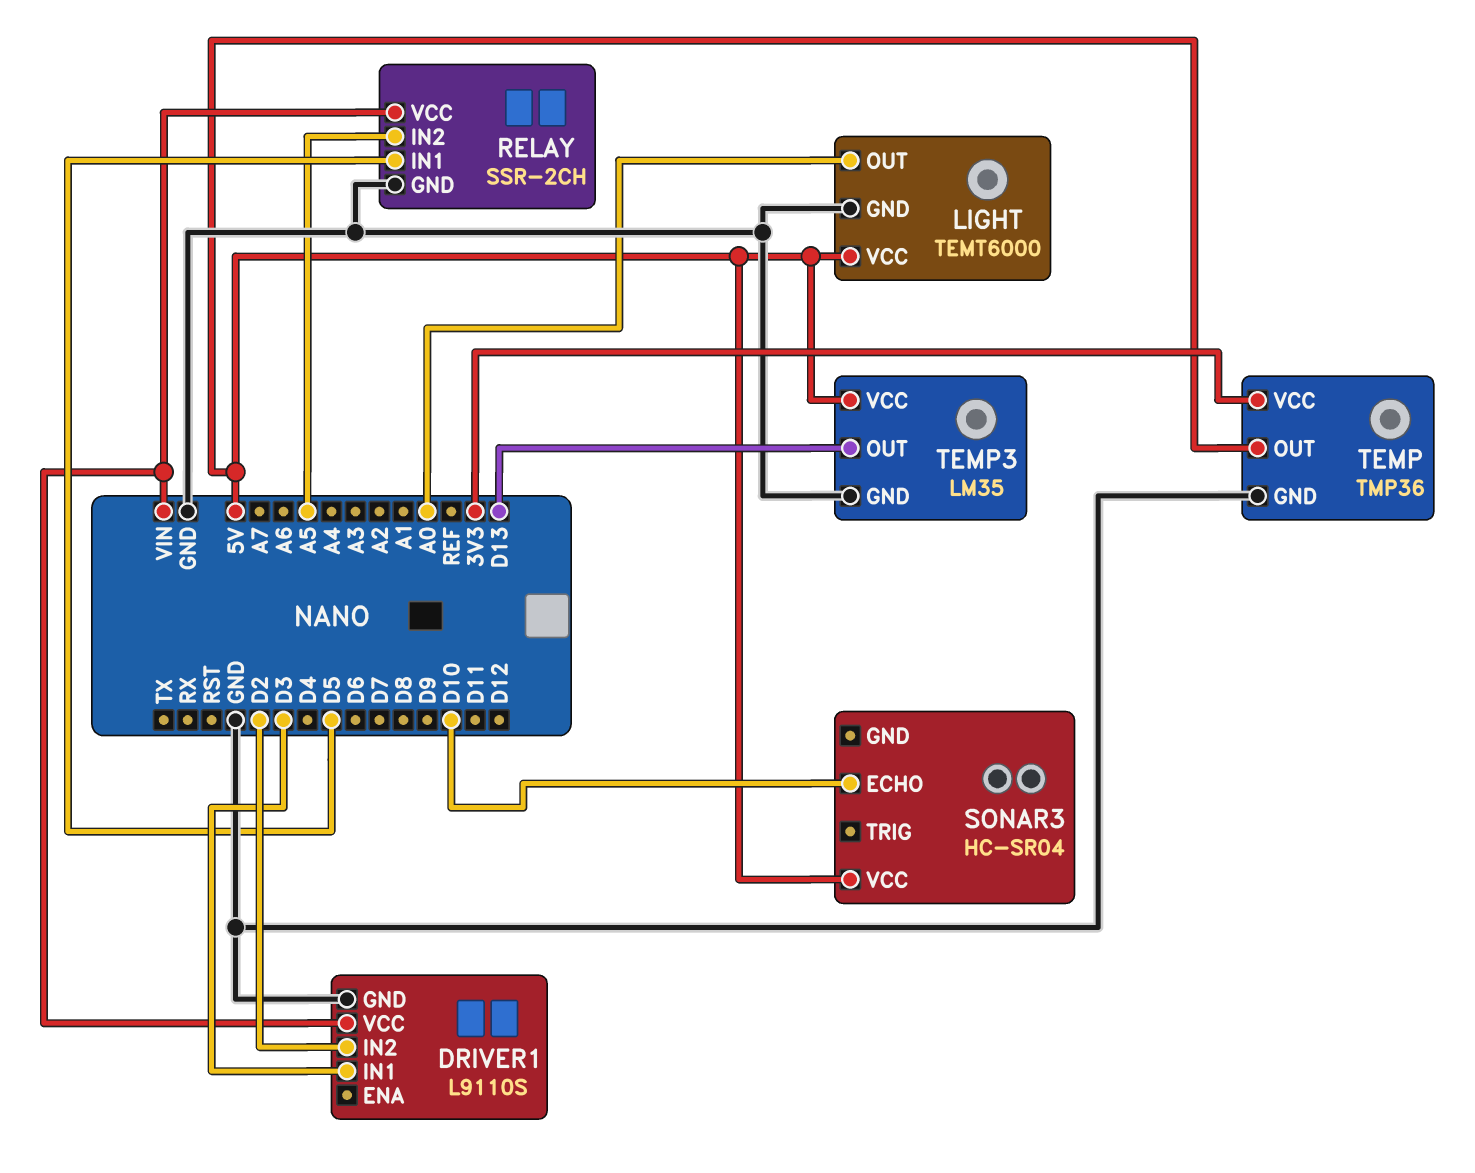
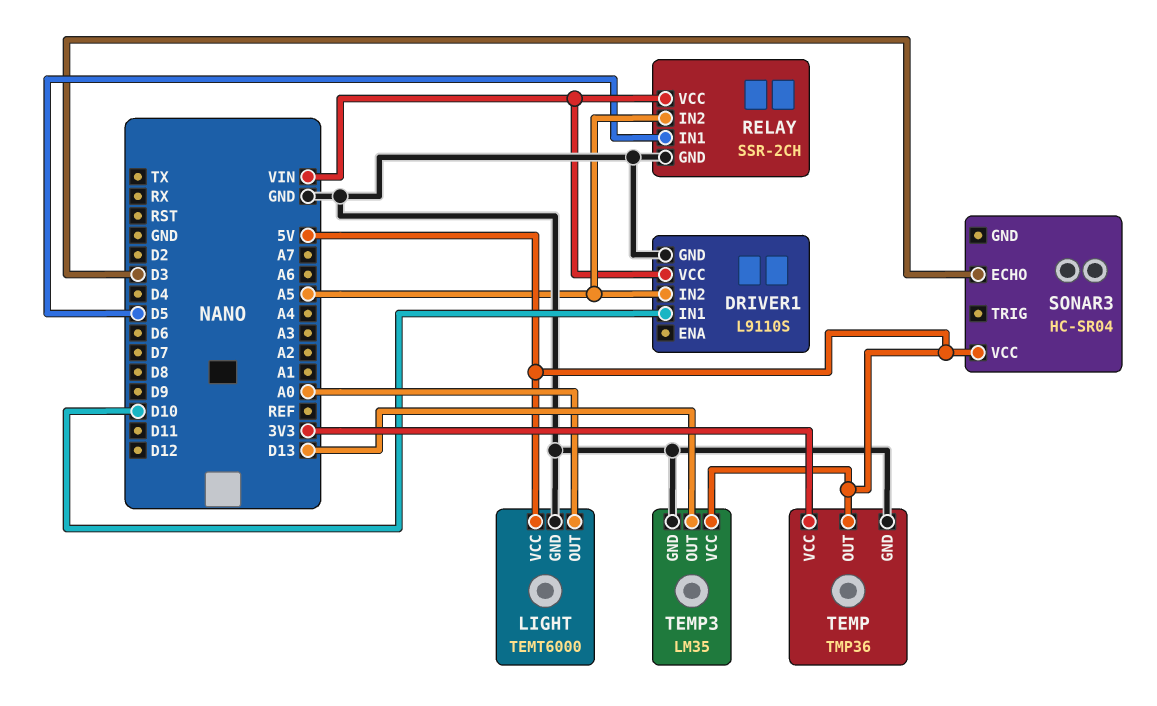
DRIVER1 pin IN1: D3 -> D10
DRIVER1 pin IN2: D2 -> A5
SONAR3 pin ECHO: D10 -> D3

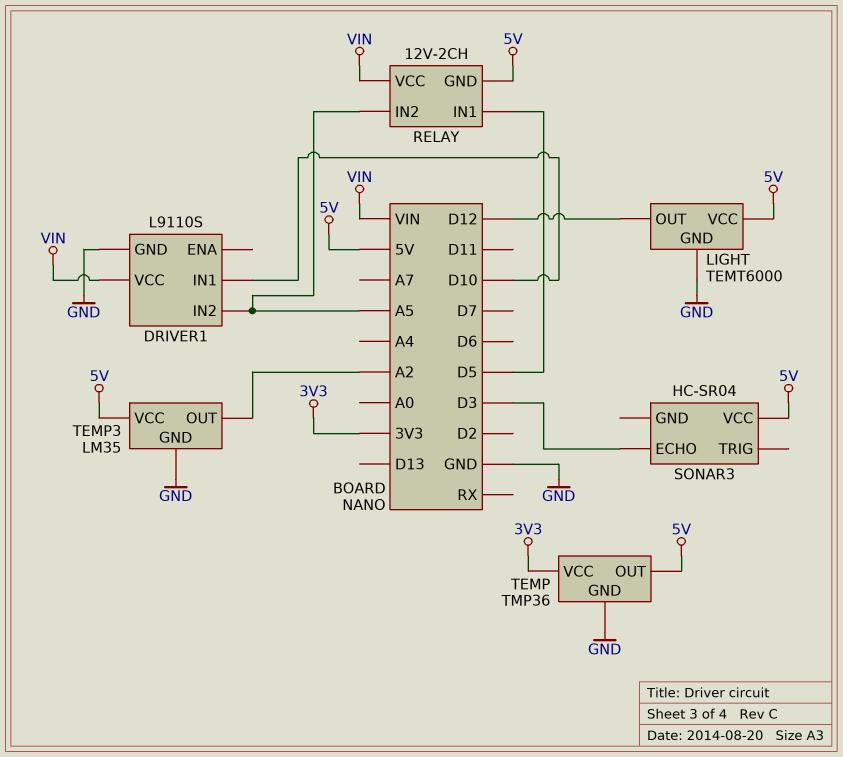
LIGHT pin OUT: A0 -> D12
RELAY: SSR-2CH -> 12V-2CH
RELAY pin GND: GND -> 5V
TEMP3 pin OUT: D13 -> A2

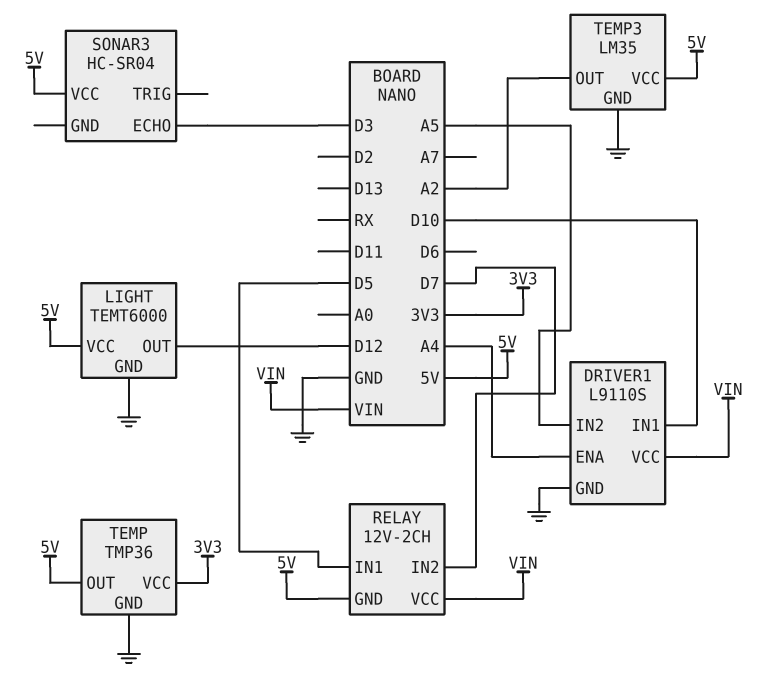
DRIVER1 pin ENA: none -> A4
RELAY pin IN2: A5 -> D7

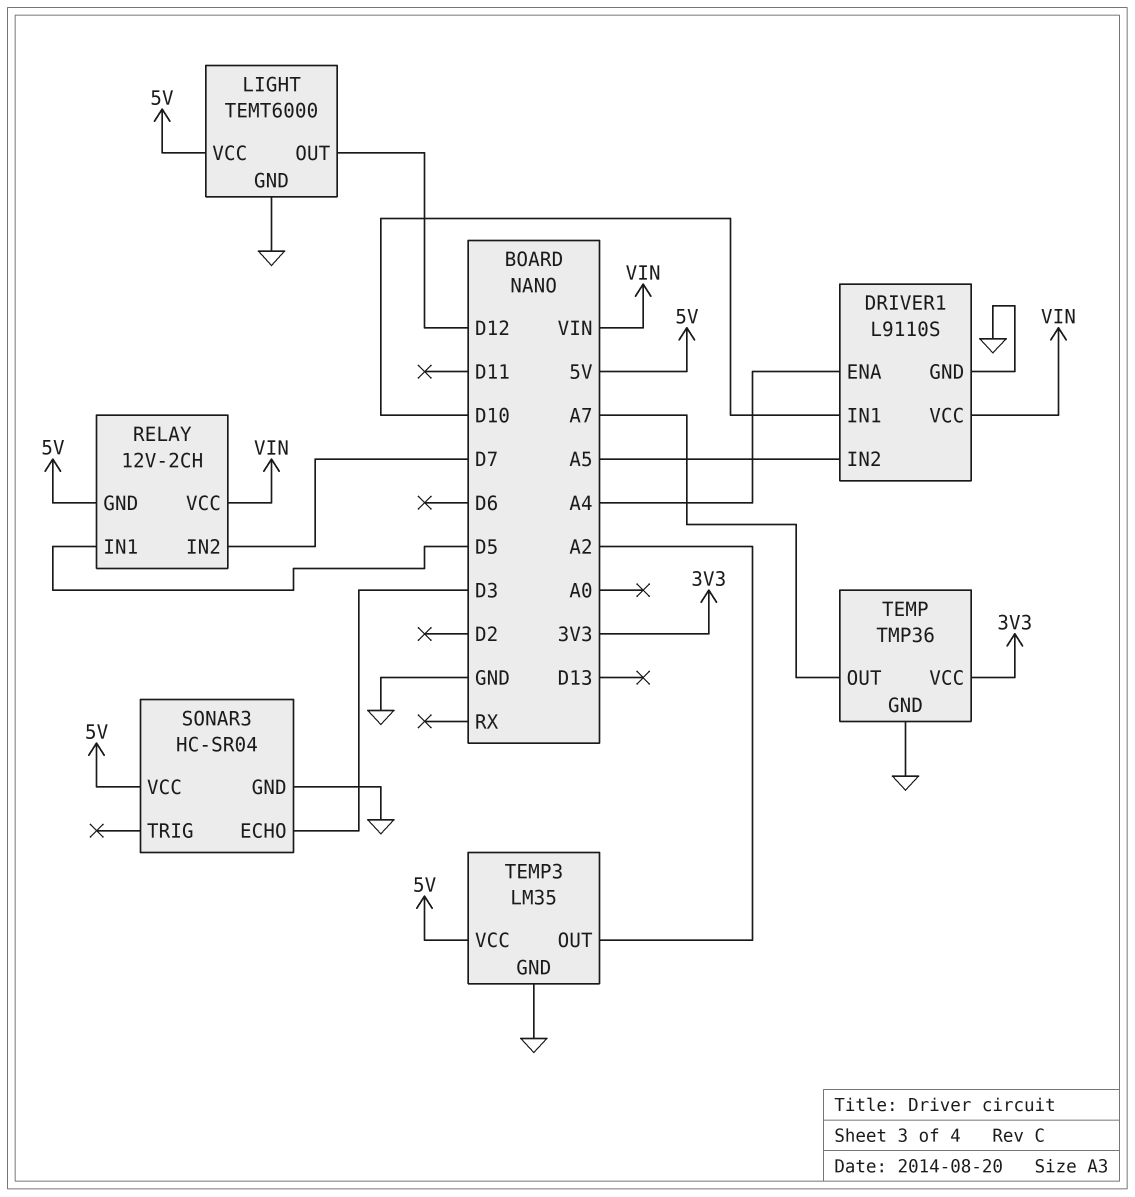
SONAR3 pin GND: none -> GND
TEMP pin OUT: 5V -> A7

